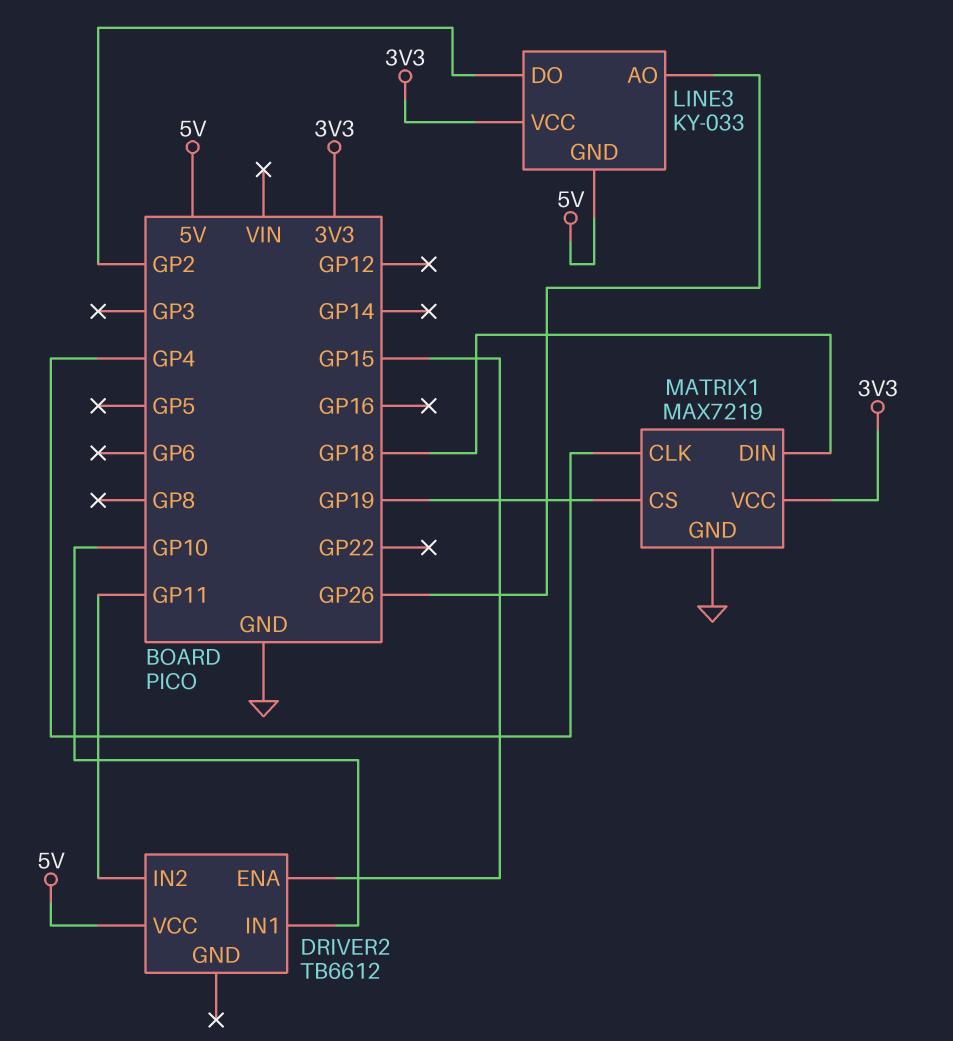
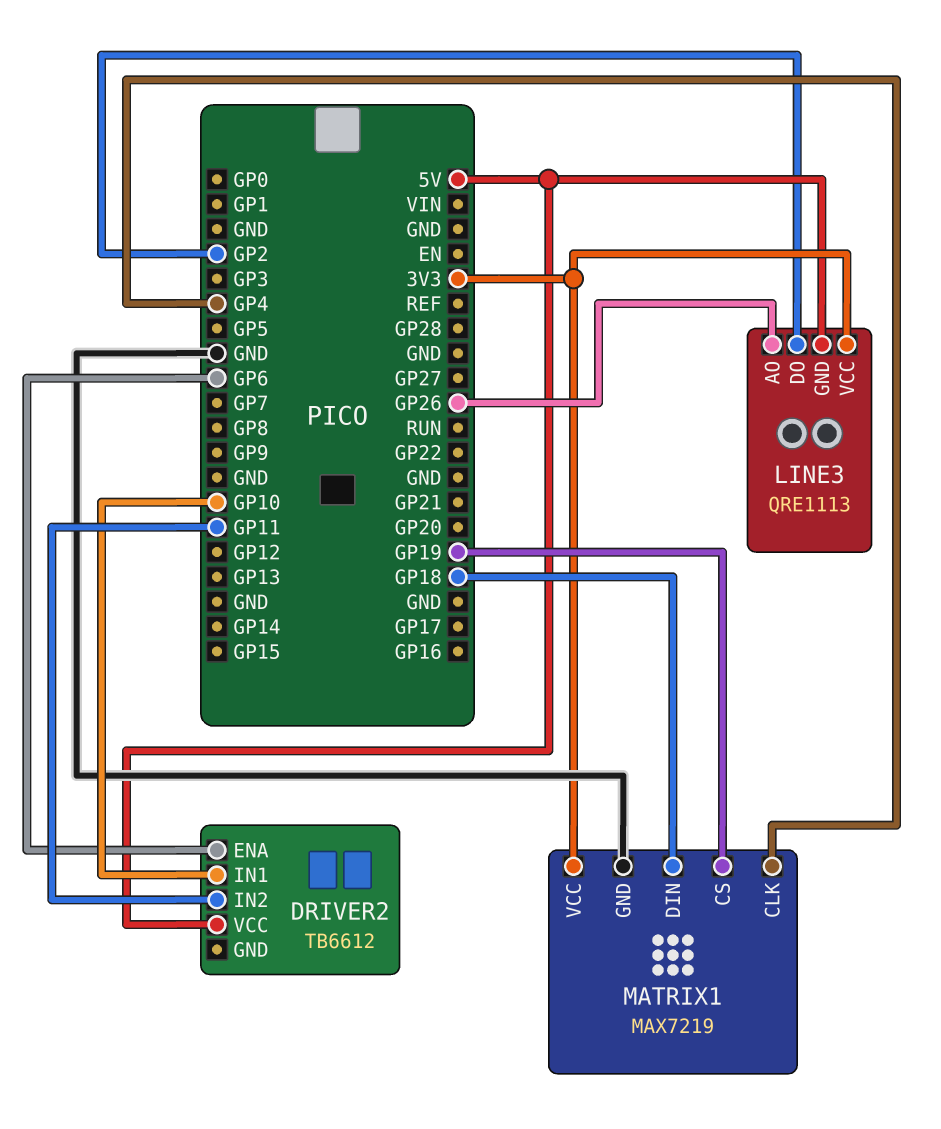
DRIVER2 pin ENA: GP15 -> GP6
LINE3: KY-033 -> QRE1113

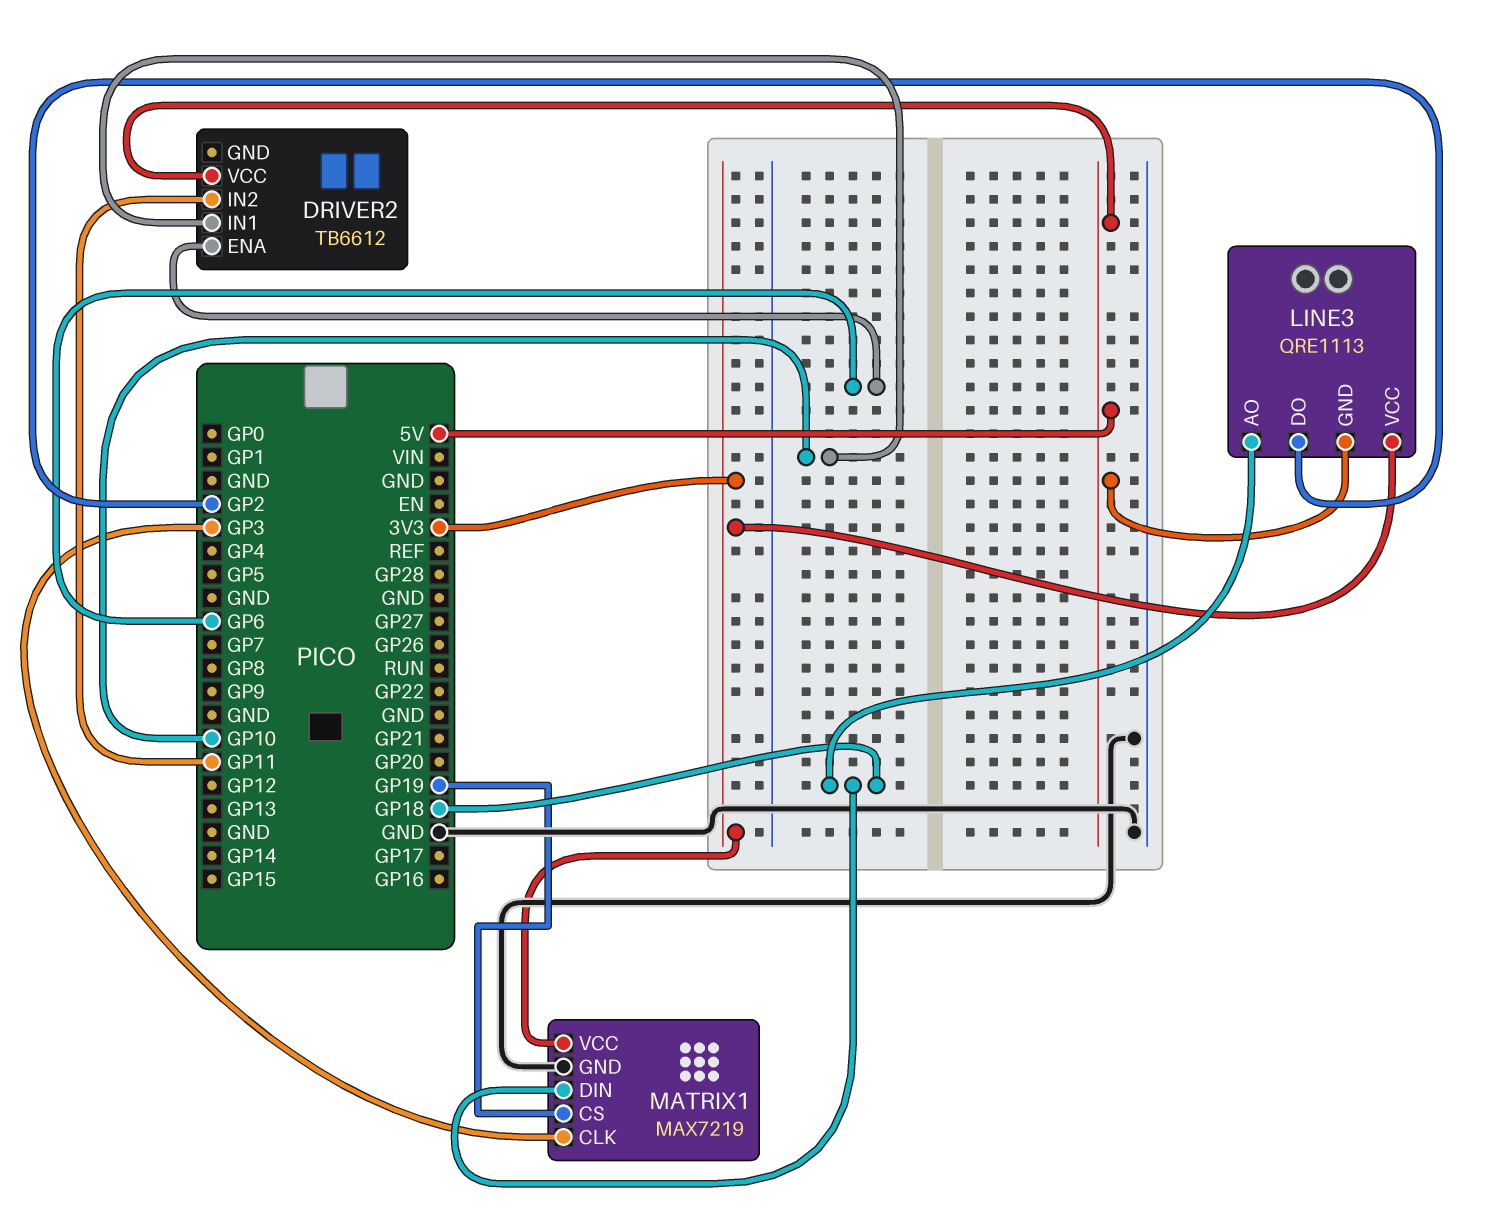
LINE3 pin AO: GP26 -> GP18
MATRIX1 pin CLK: GP4 -> GP3

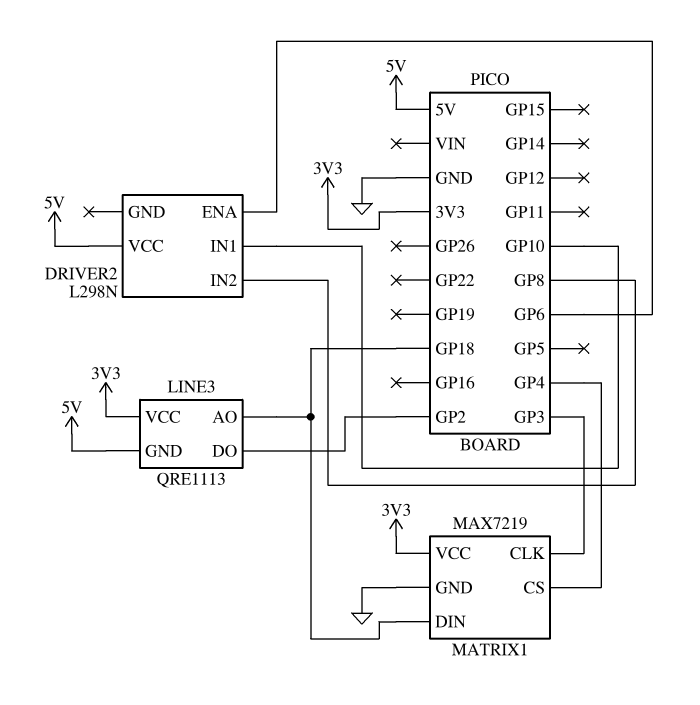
DRIVER2: TB6612 -> L298N
DRIVER2 pin IN2: GP11 -> GP8
MATRIX1 pin CS: GP19 -> GP4

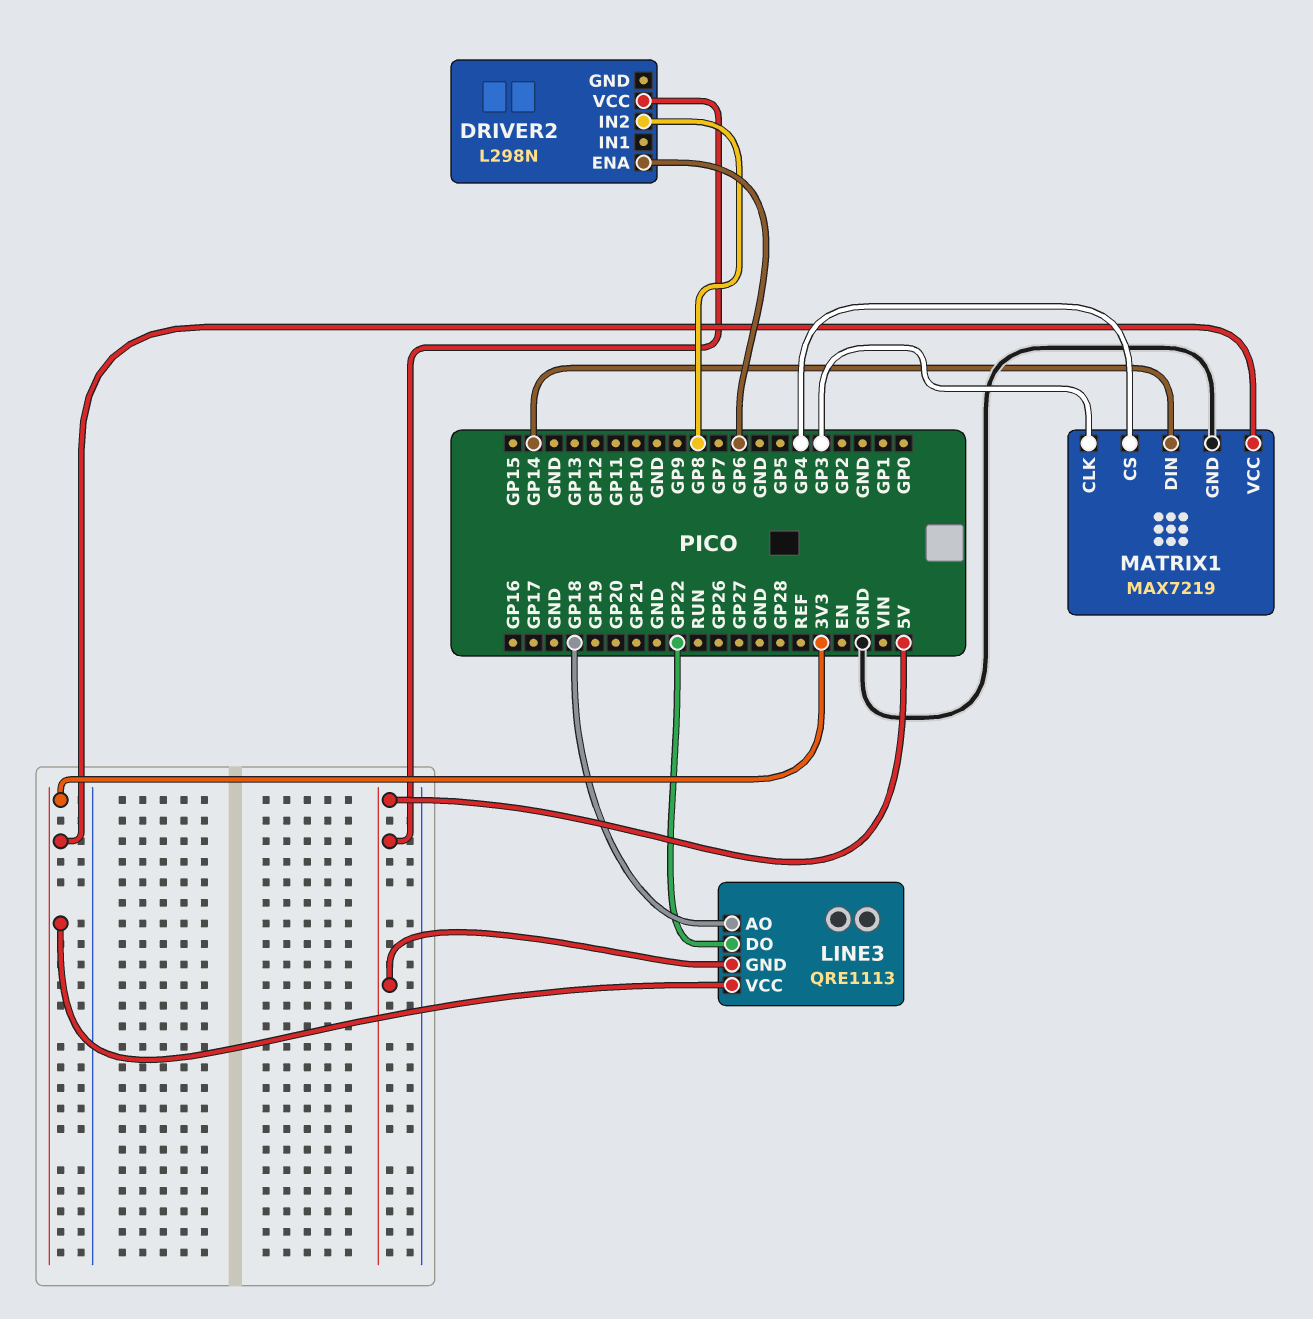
DRIVER2 pin IN1: GP10 -> none
LINE3 pin DO: GP2 -> GP22
MATRIX1 pin DIN: GP18 -> GP14

